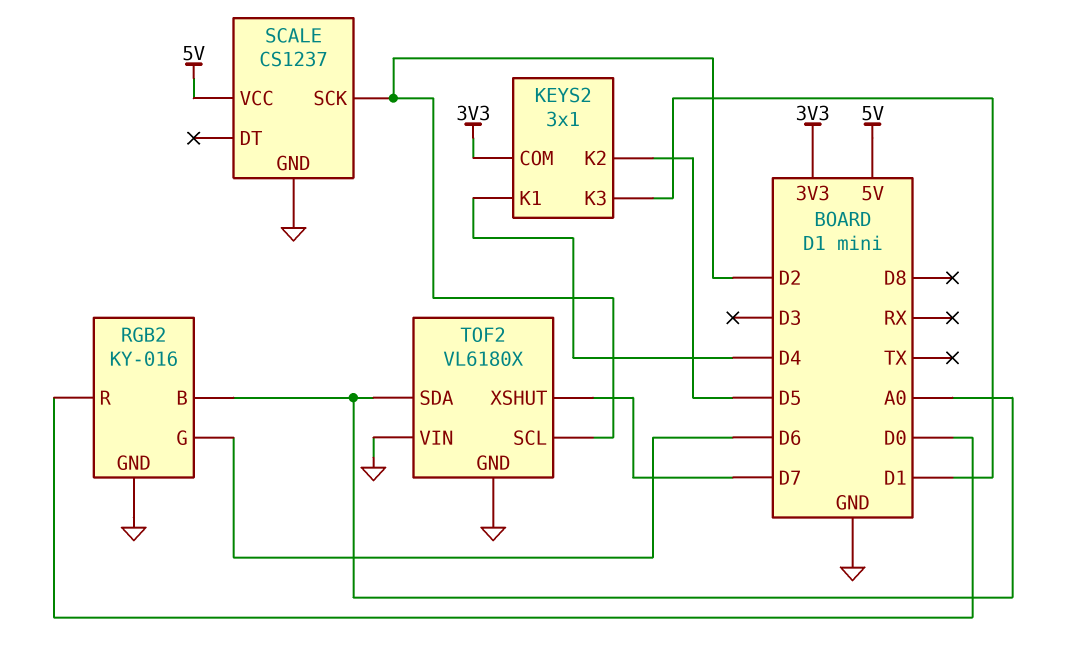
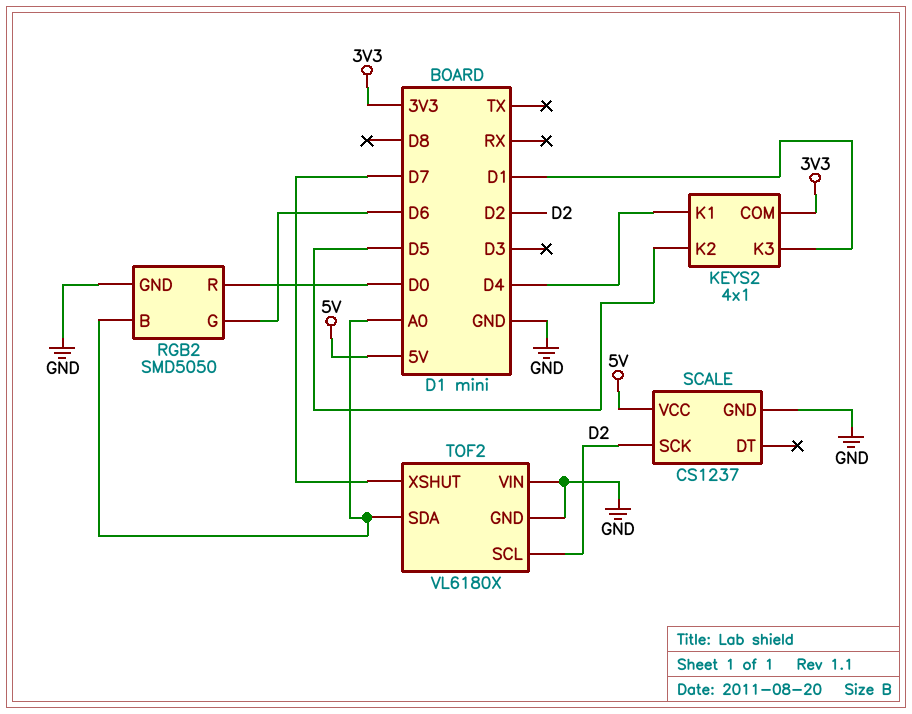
KEYS2: 3x1 -> 4x1
RGB2: KY-016 -> SMD5050

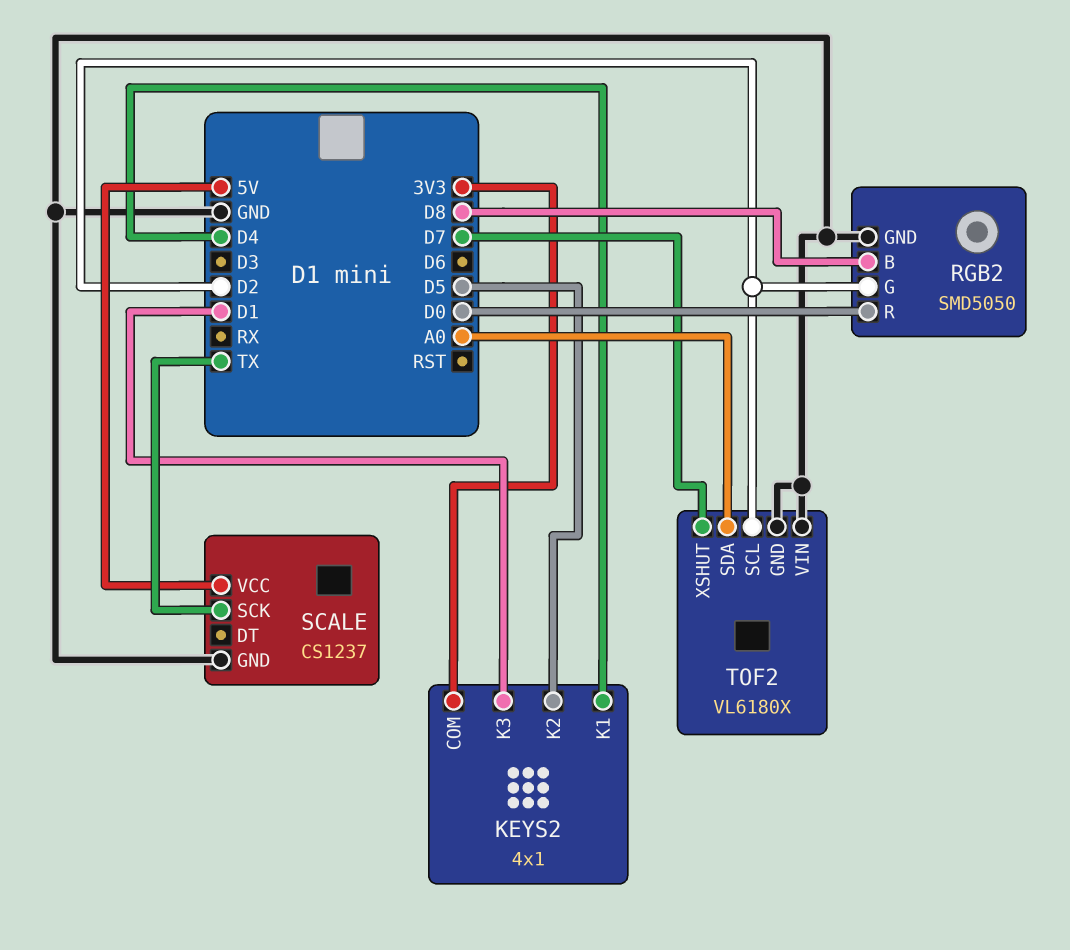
RGB2 pin B: A0 -> D8
RGB2 pin G: D6 -> D2
SCALE pin SCK: D2 -> TX

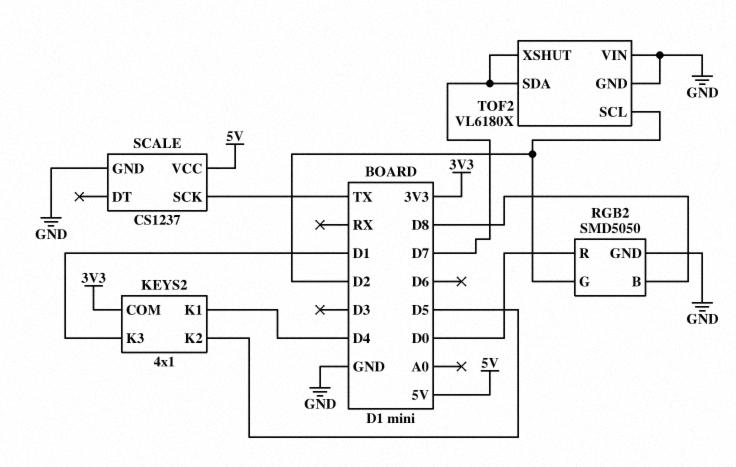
TOF2 pin SDA: A0 -> D7

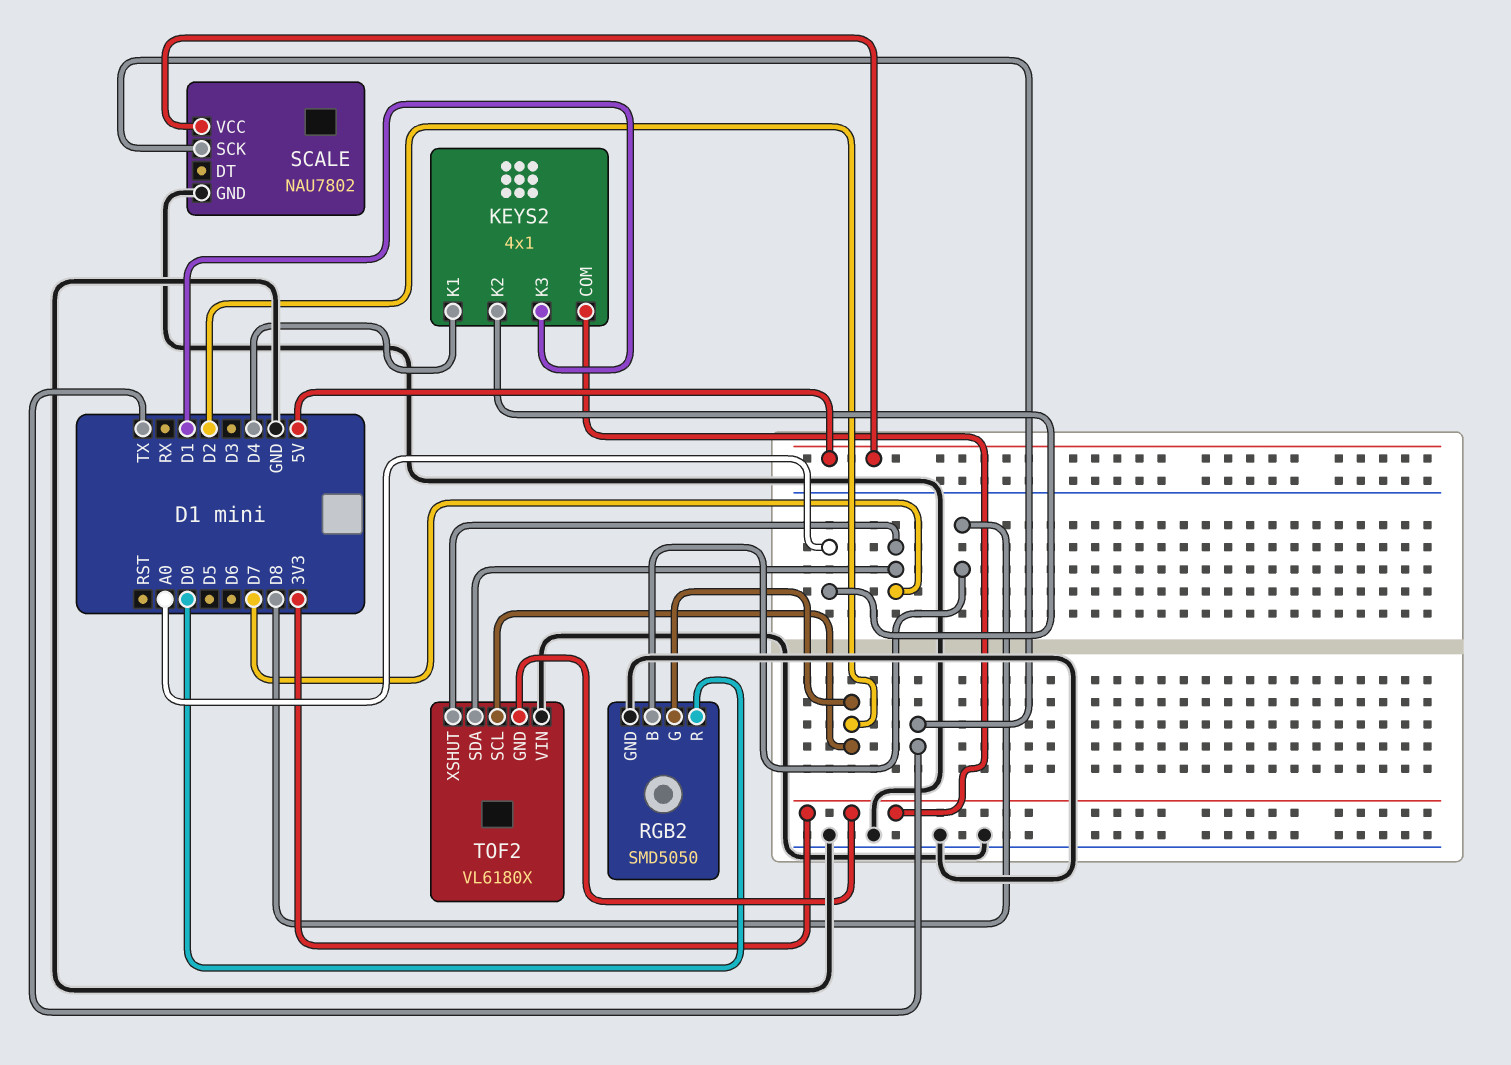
KEYS2 pin K2: D5 -> A0
SCALE: CS1237 -> NAU7802
TOF2 pin GND: GND -> 3V3

